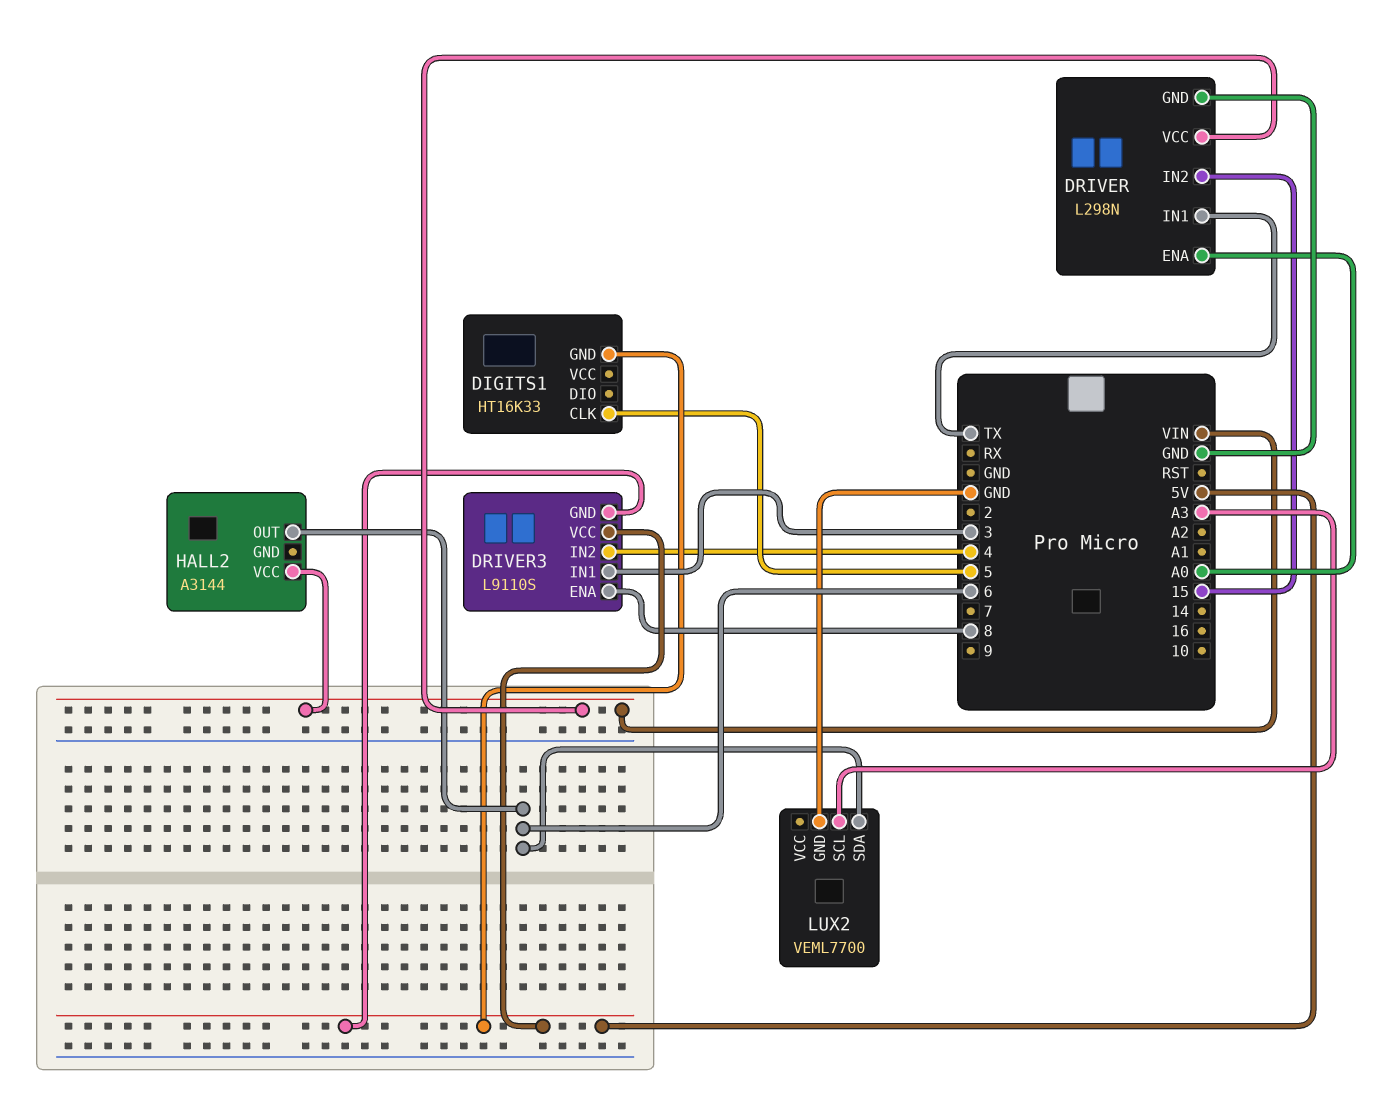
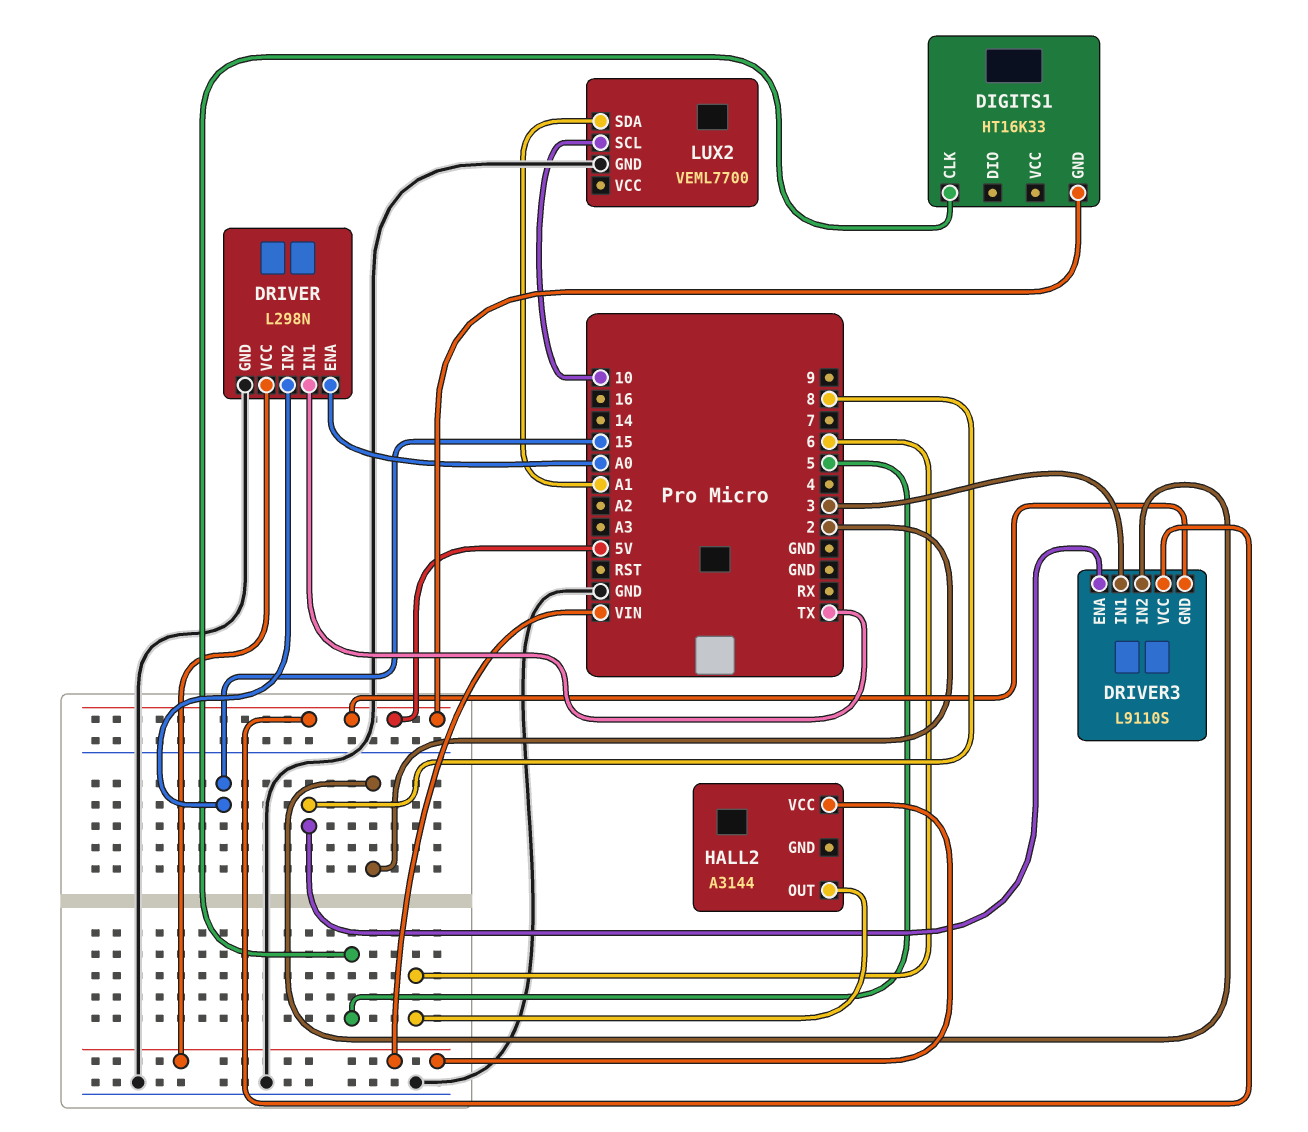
DRIVER3 pin IN2: 4 -> 2
LUX2 pin SCL: A3 -> 10
LUX2 pin SDA: 6 -> A1

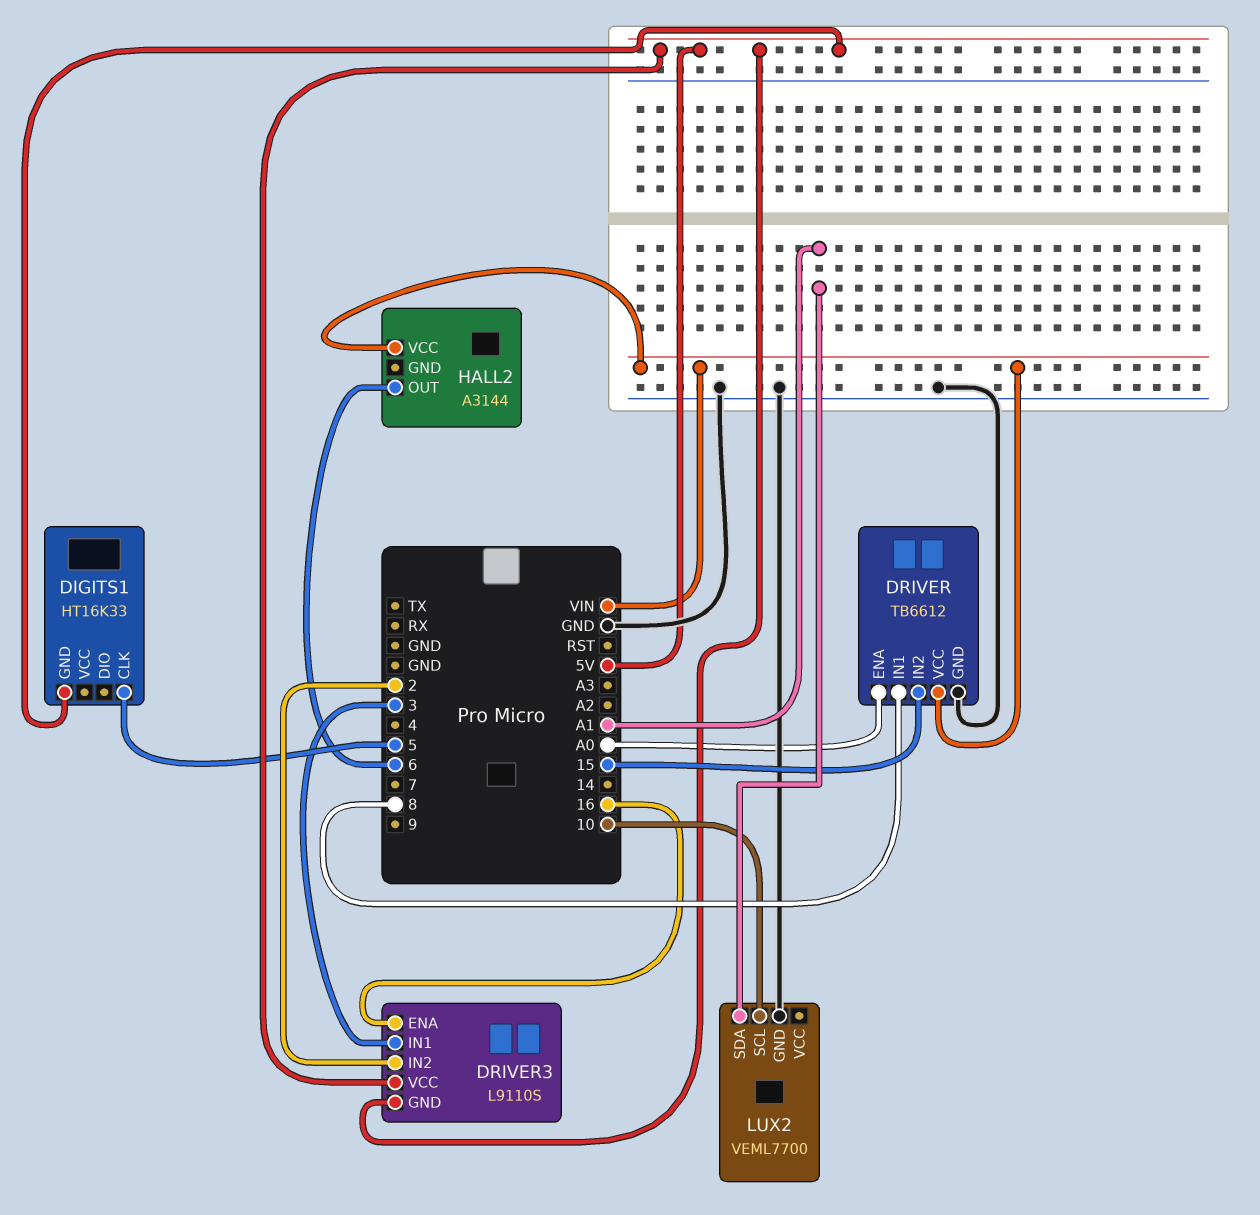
DRIVER: L298N -> TB6612
DRIVER pin IN1: TX -> 8
DRIVER3 pin ENA: 8 -> 16

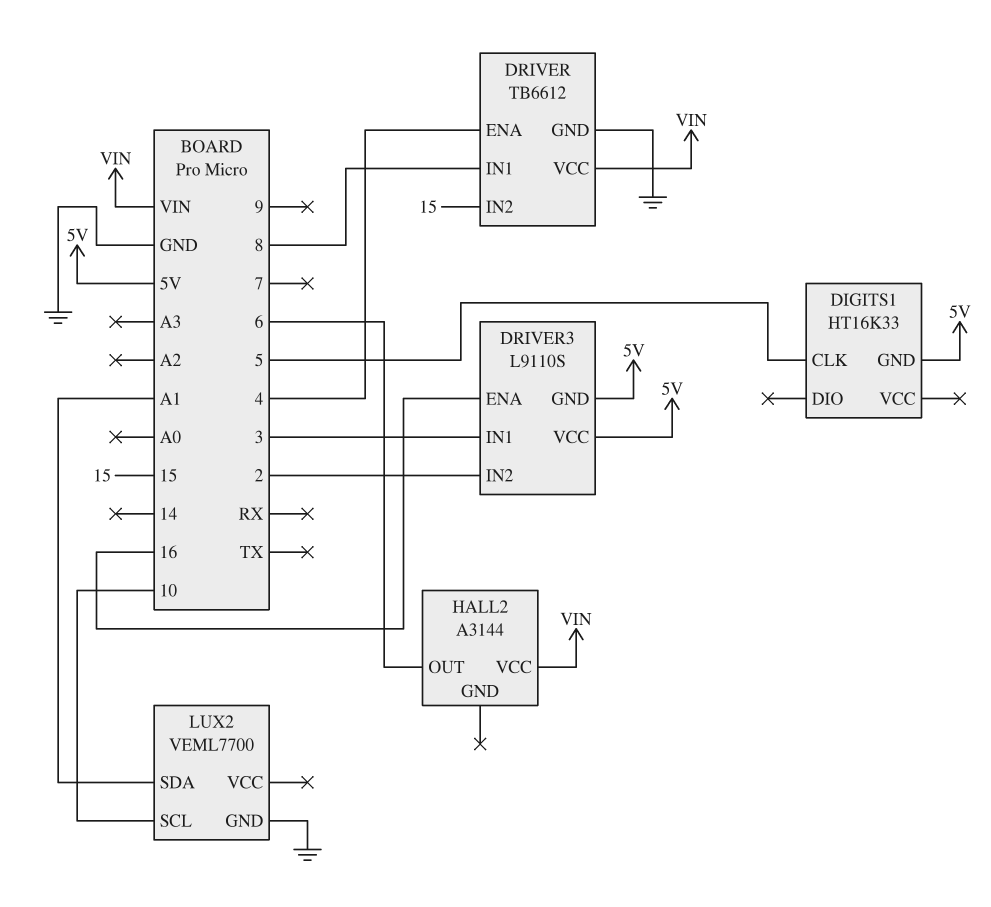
DRIVER pin ENA: A0 -> 4

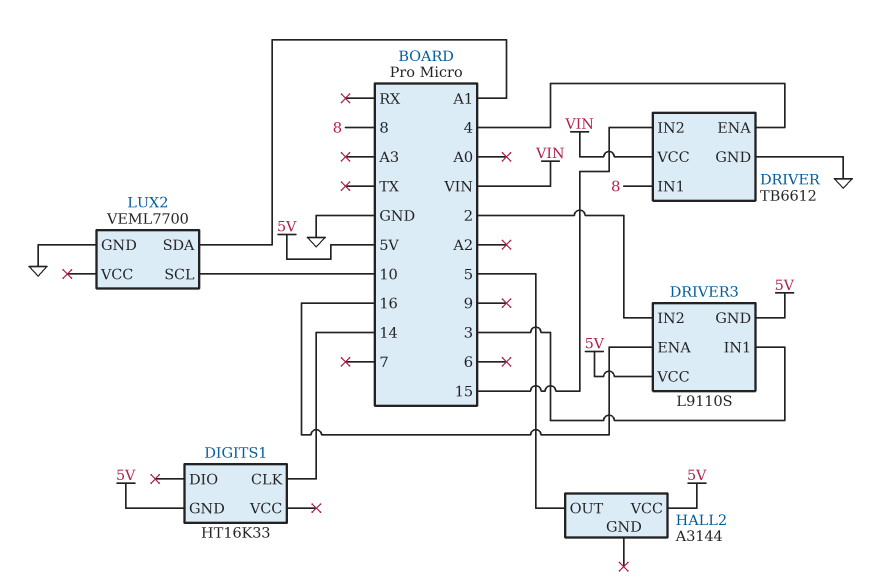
DIGITS1 pin CLK: 5 -> 14
HALL2 pin OUT: 6 -> 5
HALL2 pin VCC: VIN -> 5V

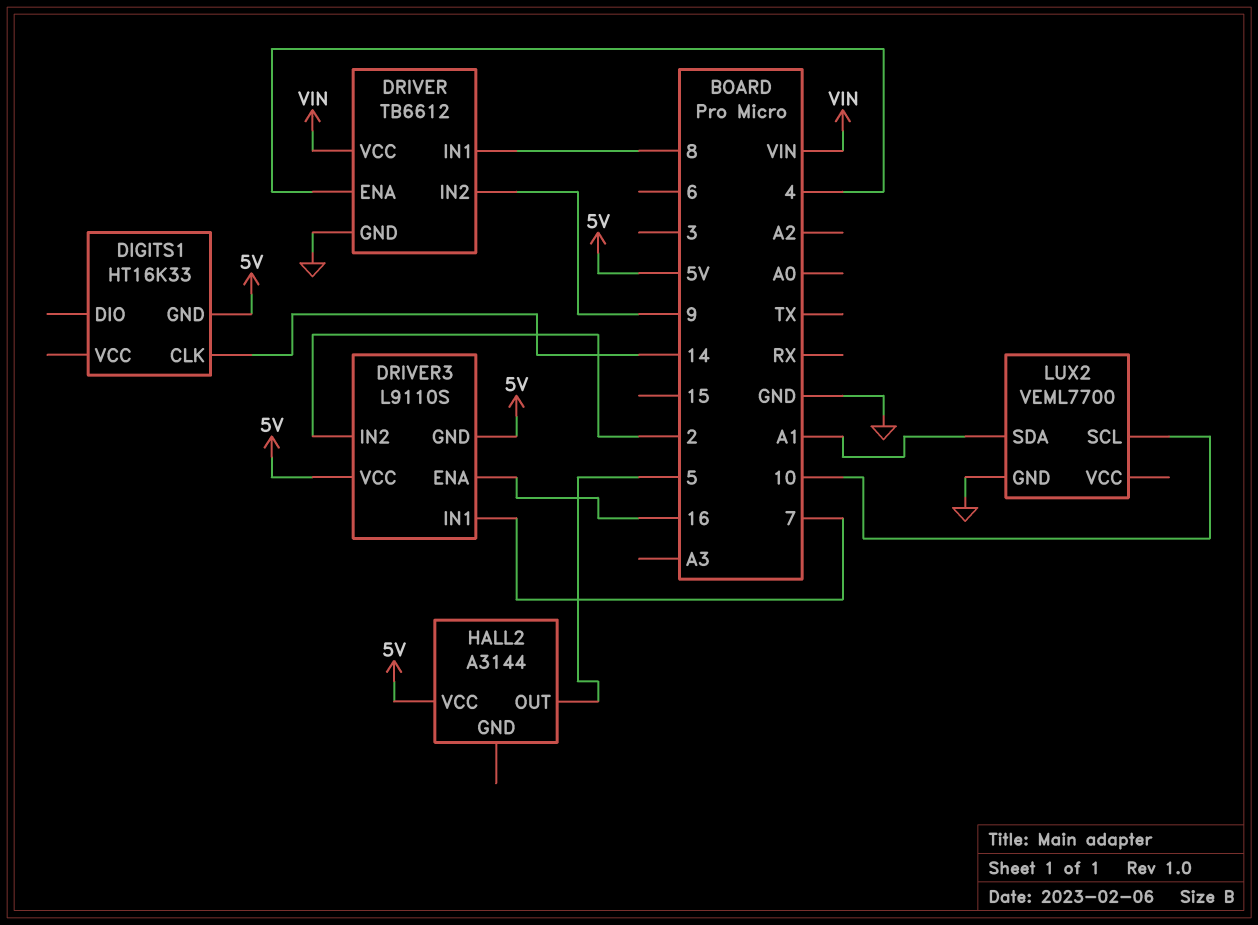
DRIVER pin IN2: 15 -> 9
DRIVER3 pin IN1: 3 -> 7

